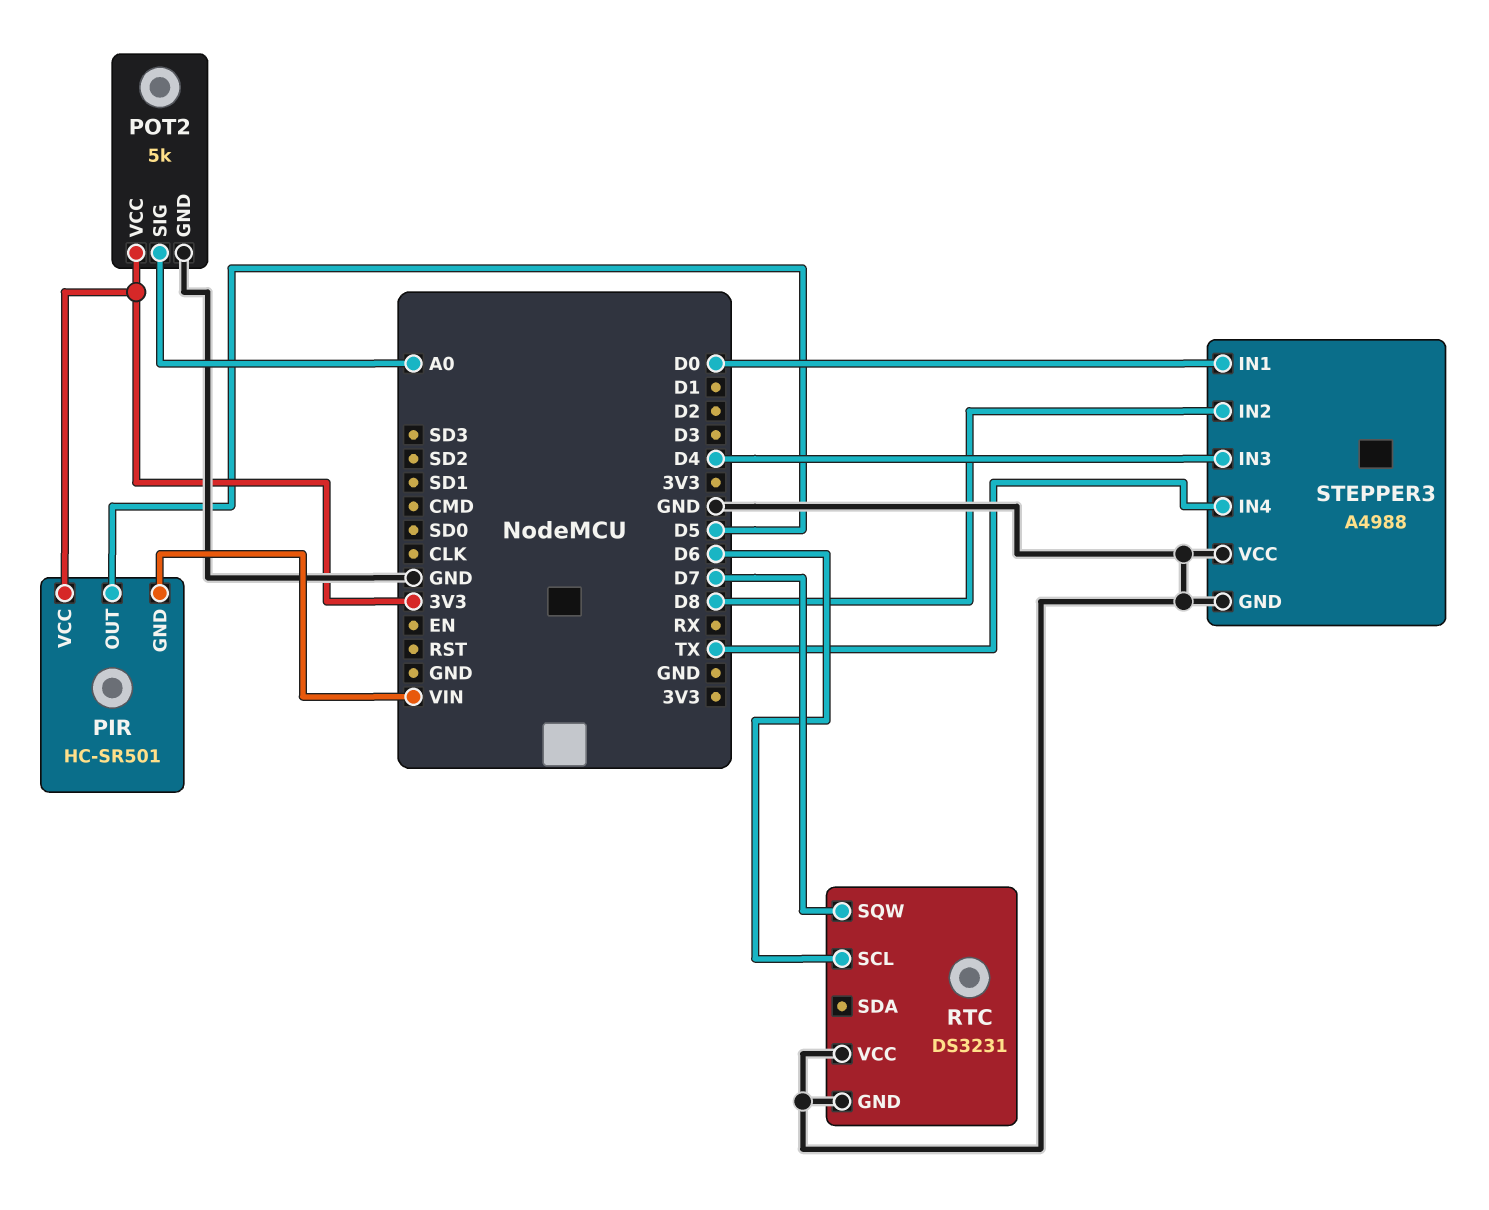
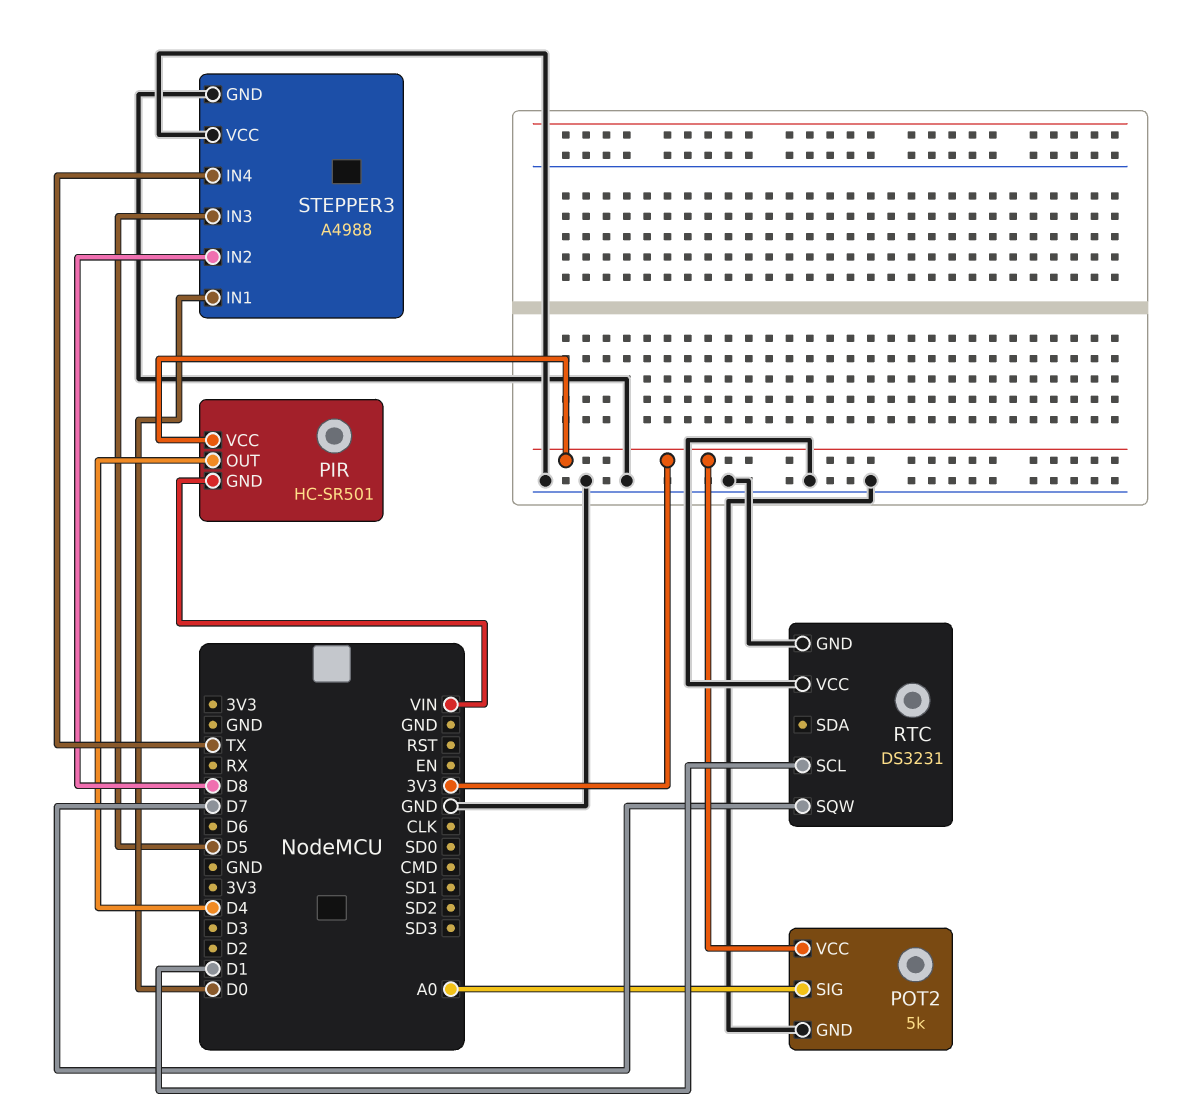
PIR pin OUT: D5 -> D4
RTC pin SCL: D6 -> D1
STEPPER3 pin IN3: D4 -> D5

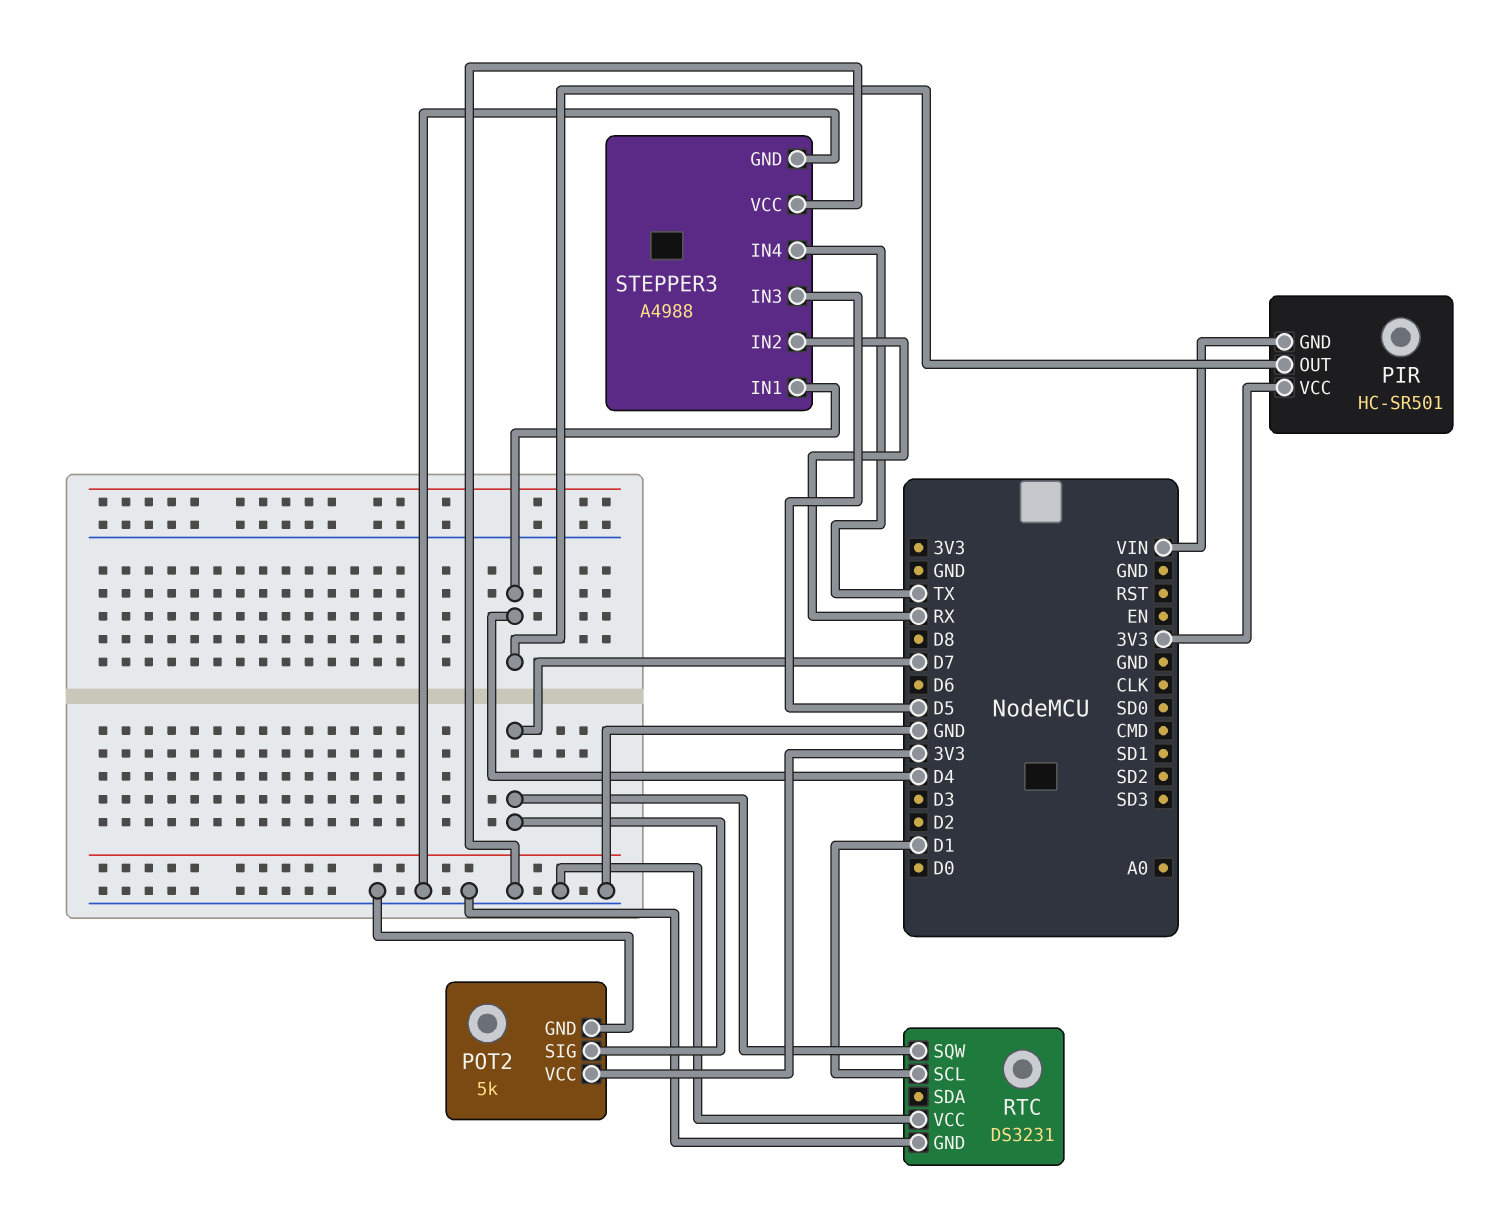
POT2 pin SIG: A0 -> D7
STEPPER3 pin IN1: D0 -> D4
STEPPER3 pin IN2: D8 -> RX

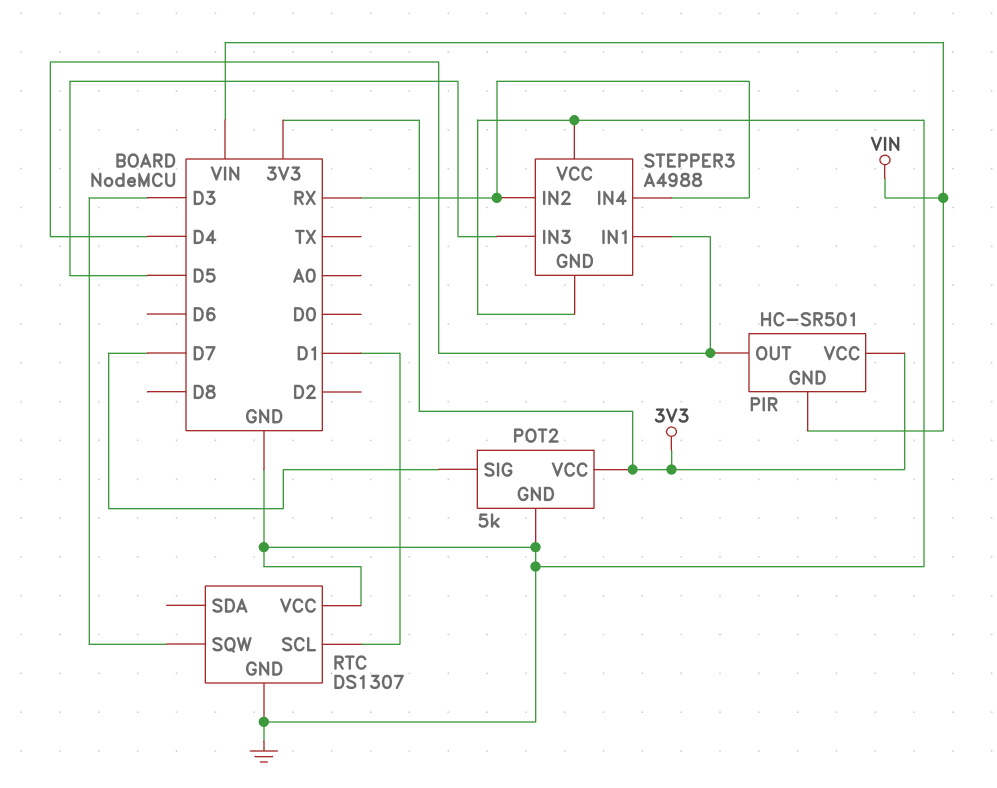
RTC: DS3231 -> DS1307
RTC pin SQW: D7 -> D3
STEPPER3 pin IN4: TX -> RX

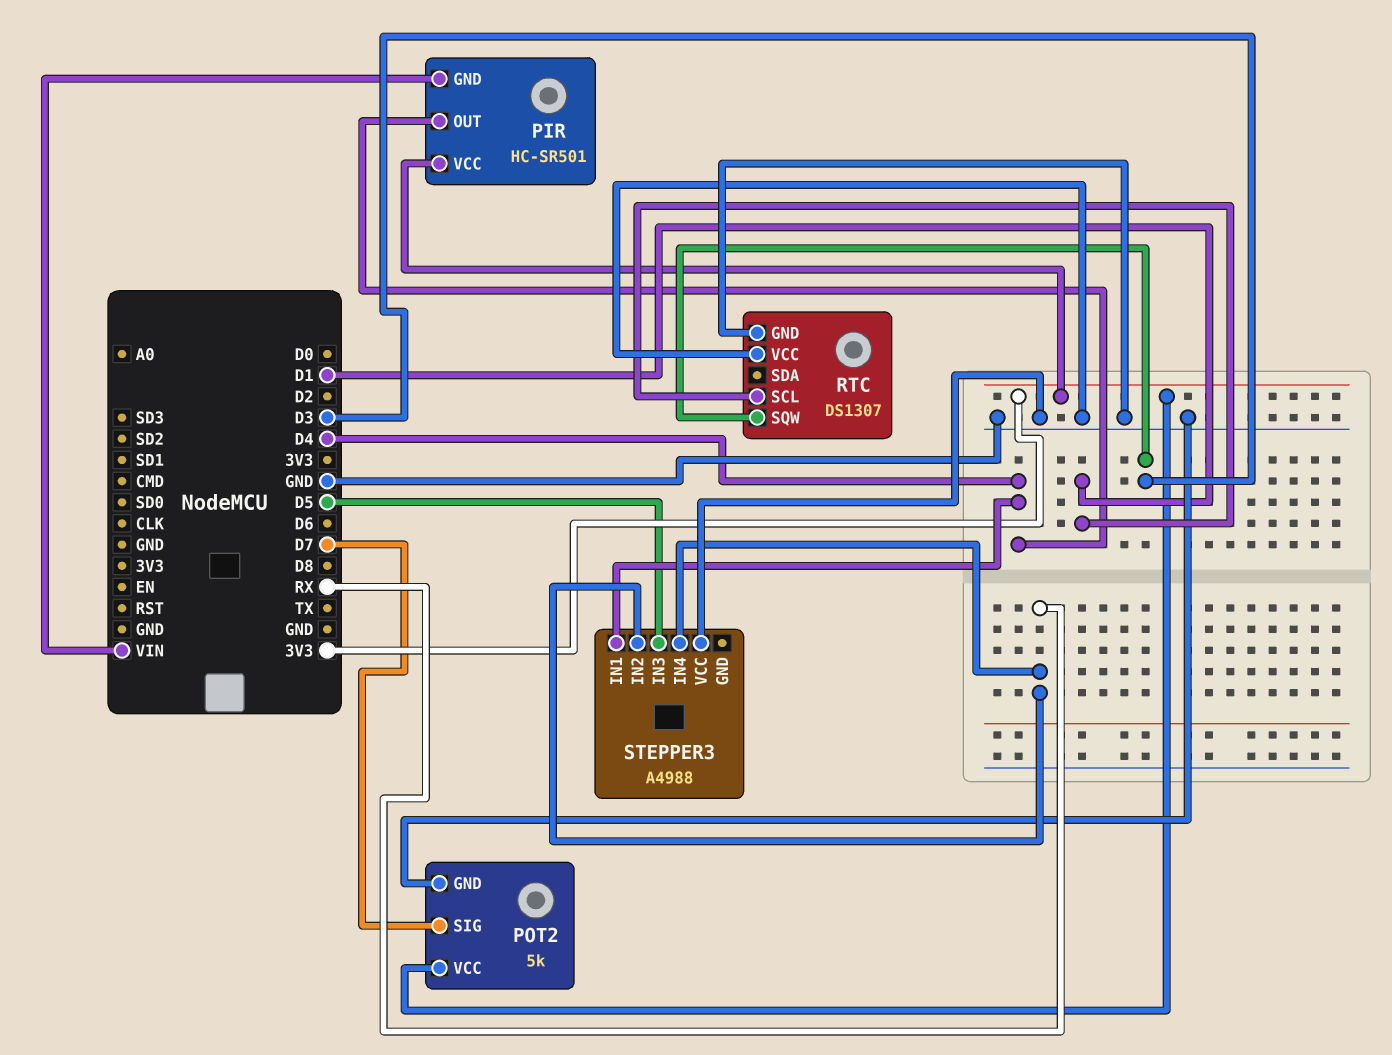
STEPPER3 pin GND: GND -> none

